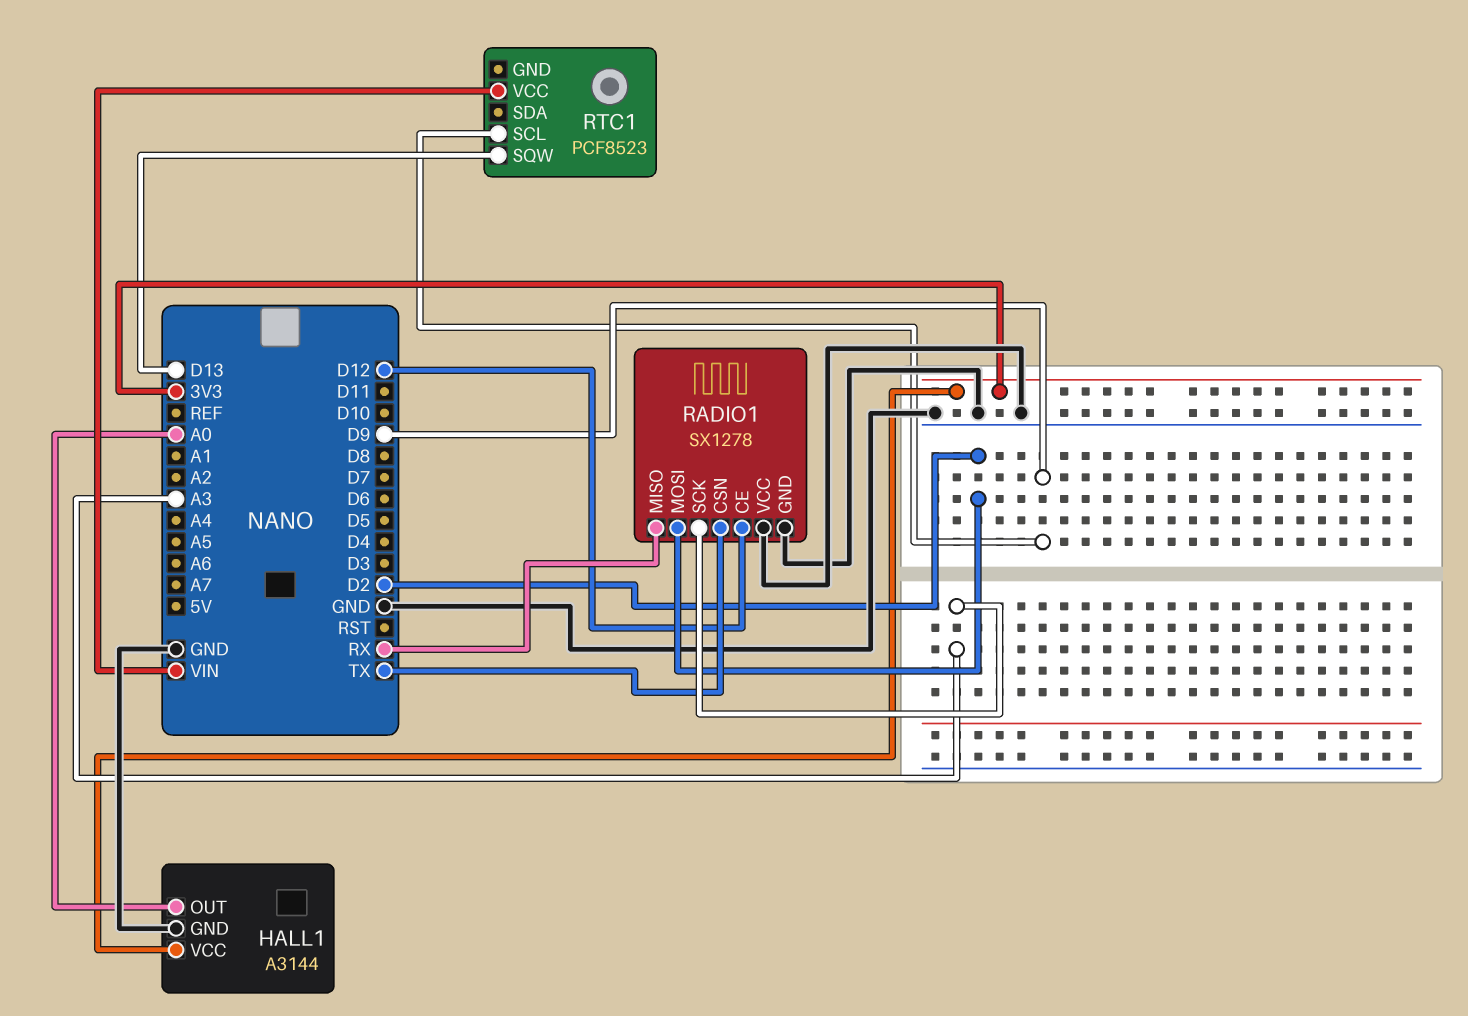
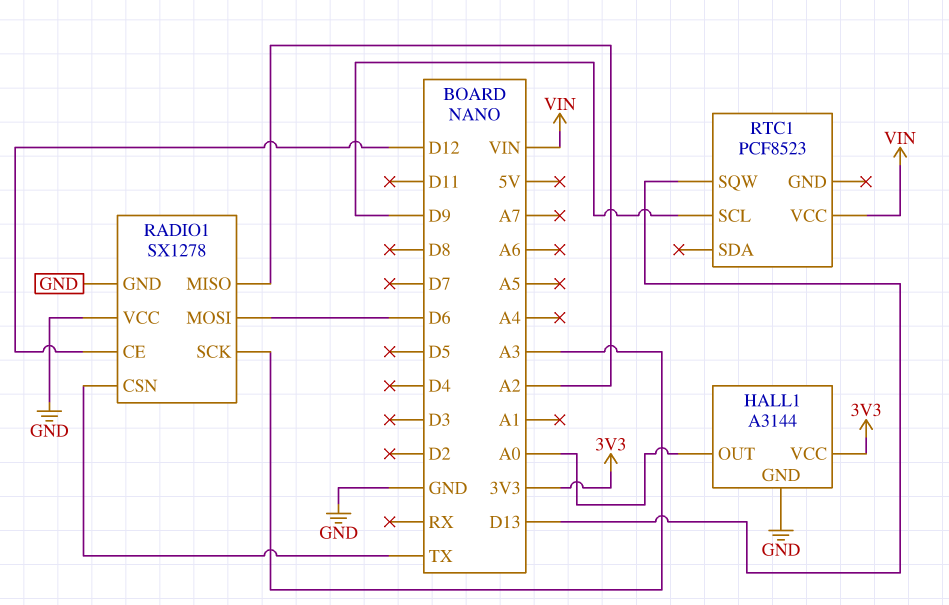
RADIO1 pin MISO: RX -> A2
RADIO1 pin MOSI: D2 -> D6

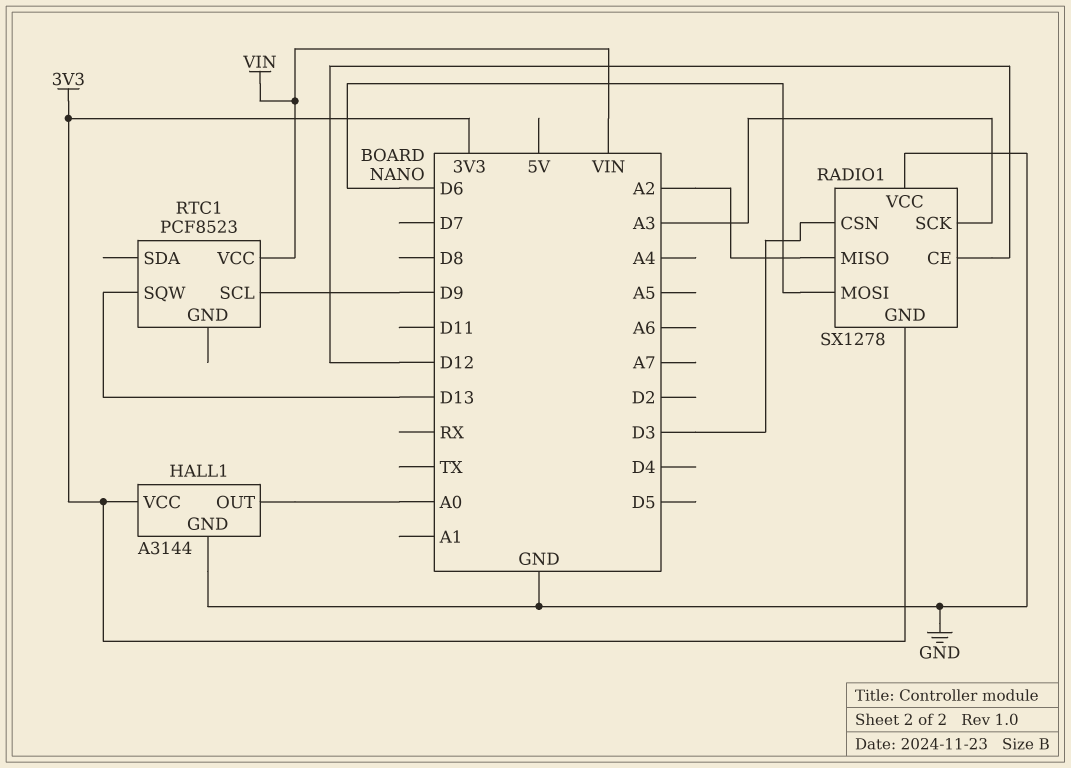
RADIO1 pin CSN: TX -> D3
RADIO1 pin GND: GND -> 3V3

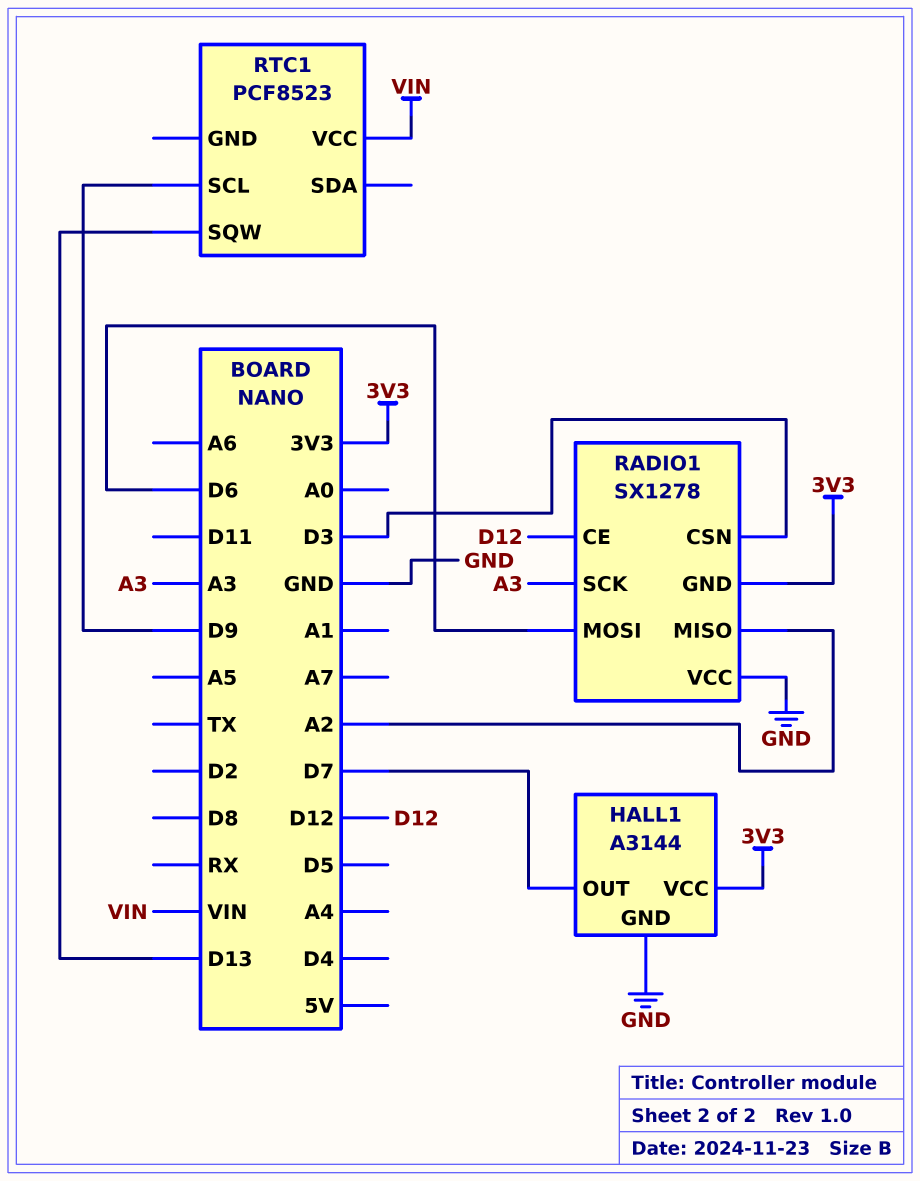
HALL1 pin OUT: A0 -> D7

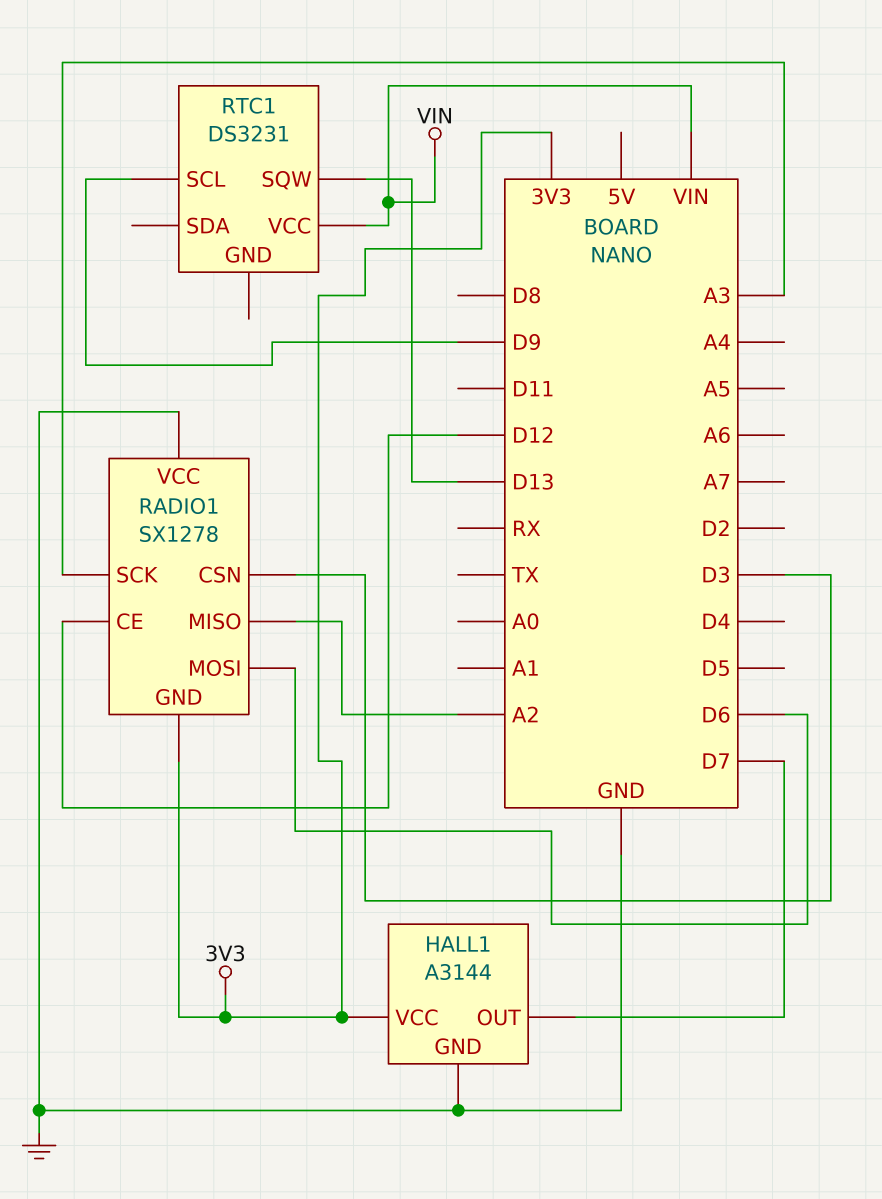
RTC1: PCF8523 -> DS3231

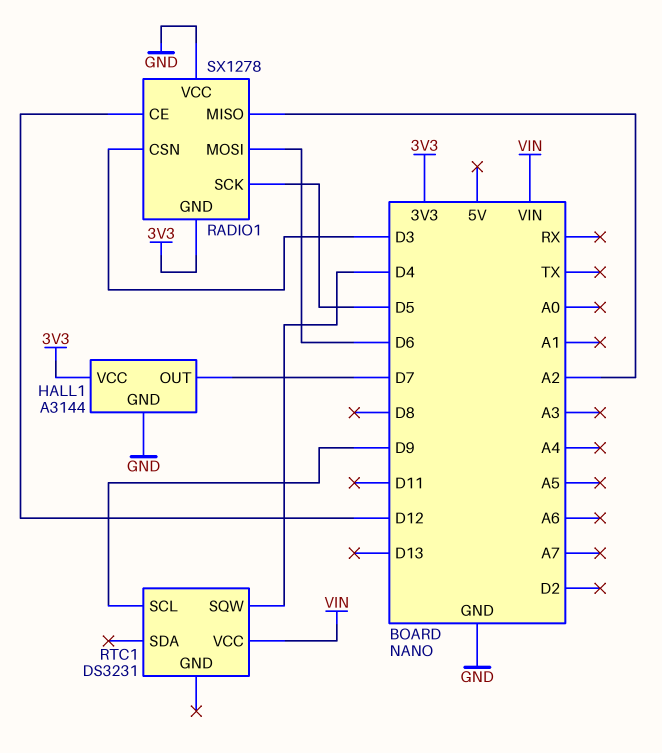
RADIO1 pin SCK: A3 -> D5
RTC1 pin SQW: D13 -> D4

